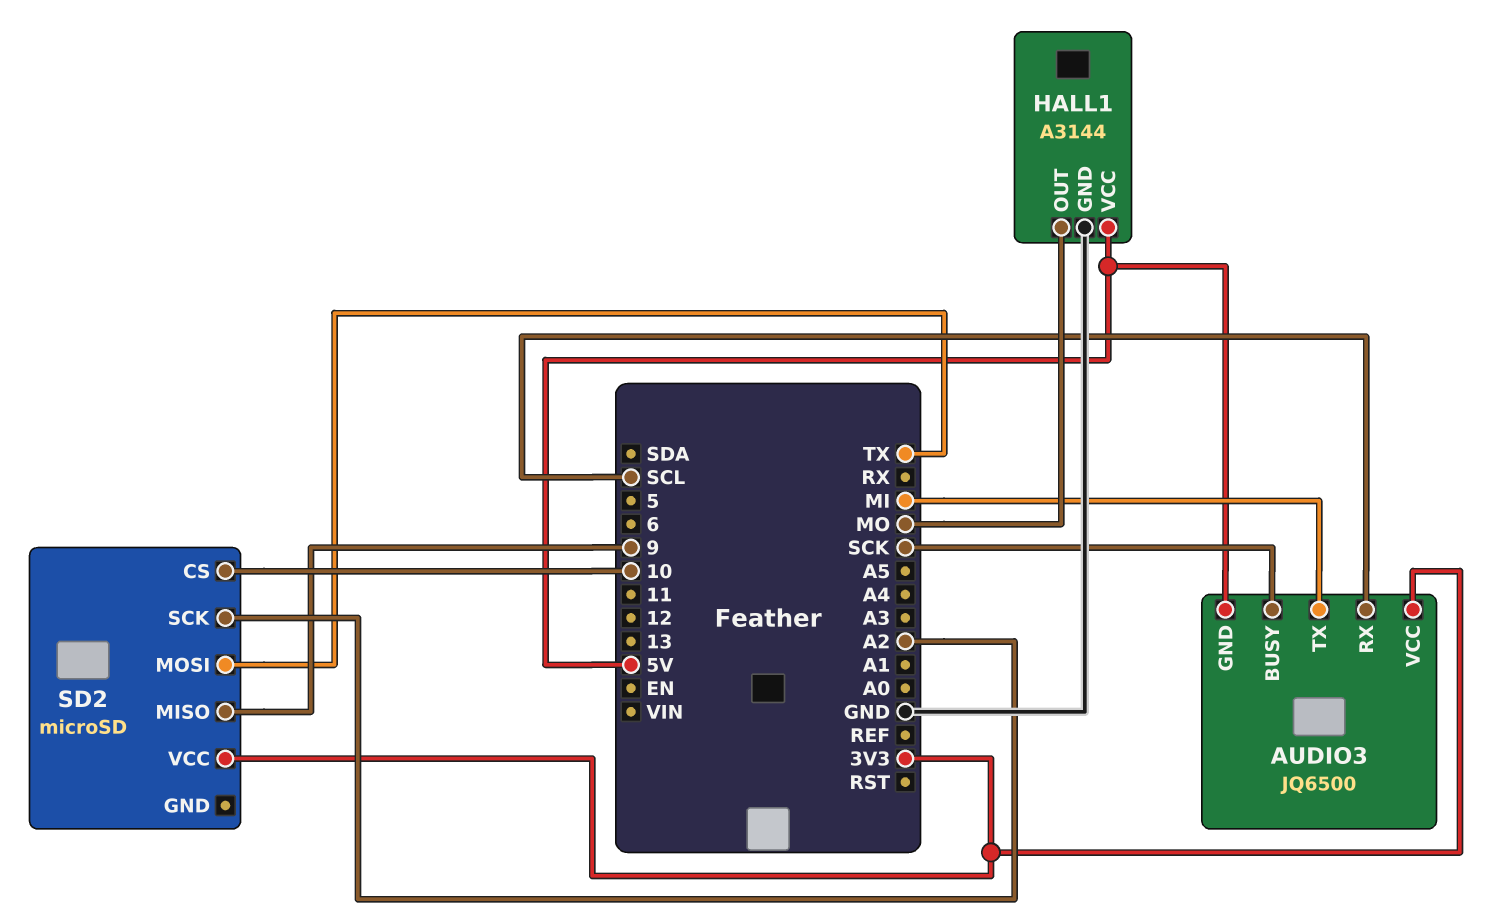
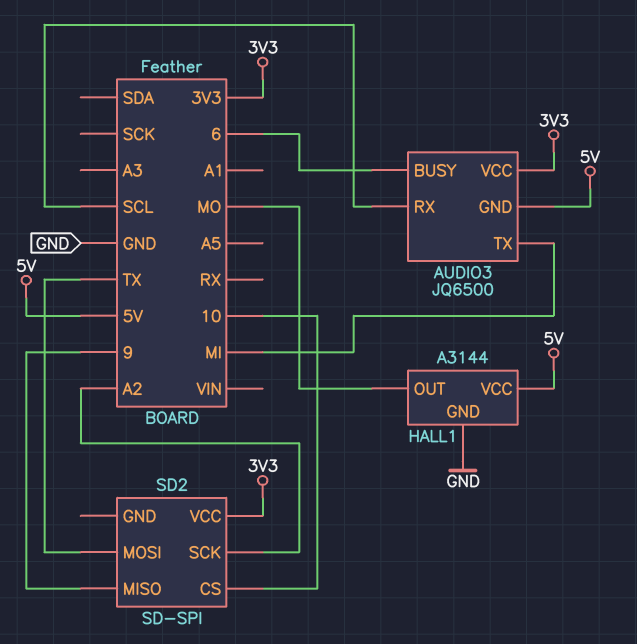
AUDIO3 pin BUSY: SCK -> 6
SD2: microSD -> SD-SPI

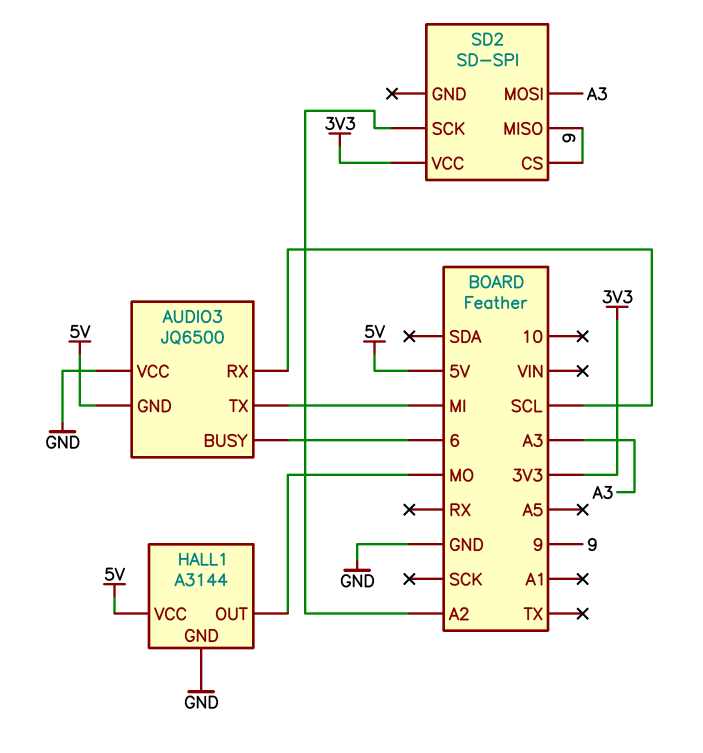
AUDIO3 pin VCC: 3V3 -> GND
SD2 pin CS: 10 -> 9
SD2 pin MOSI: TX -> A3

